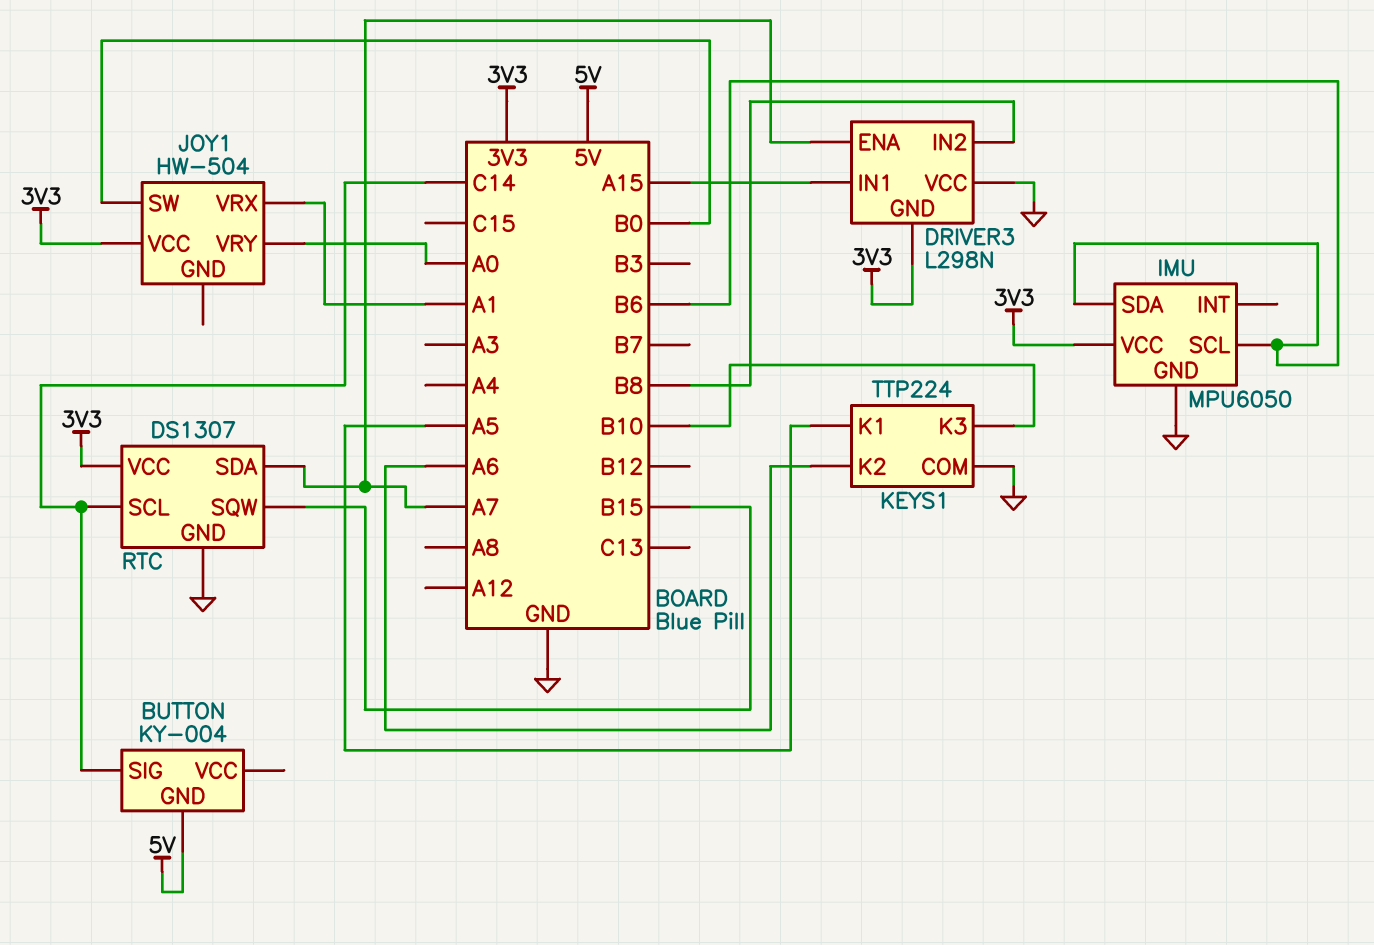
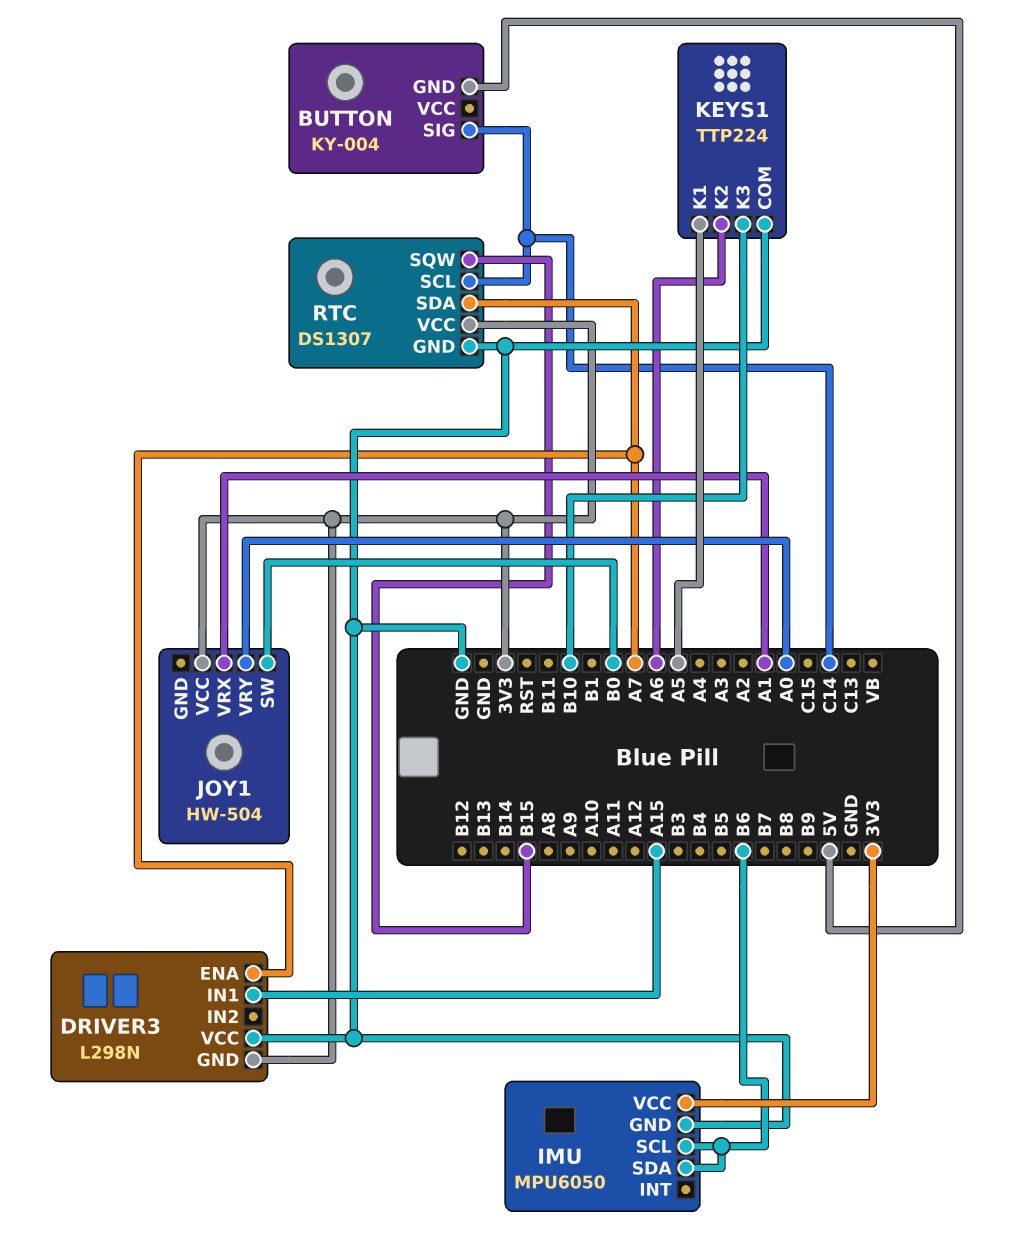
DRIVER3 pin IN2: B8 -> none

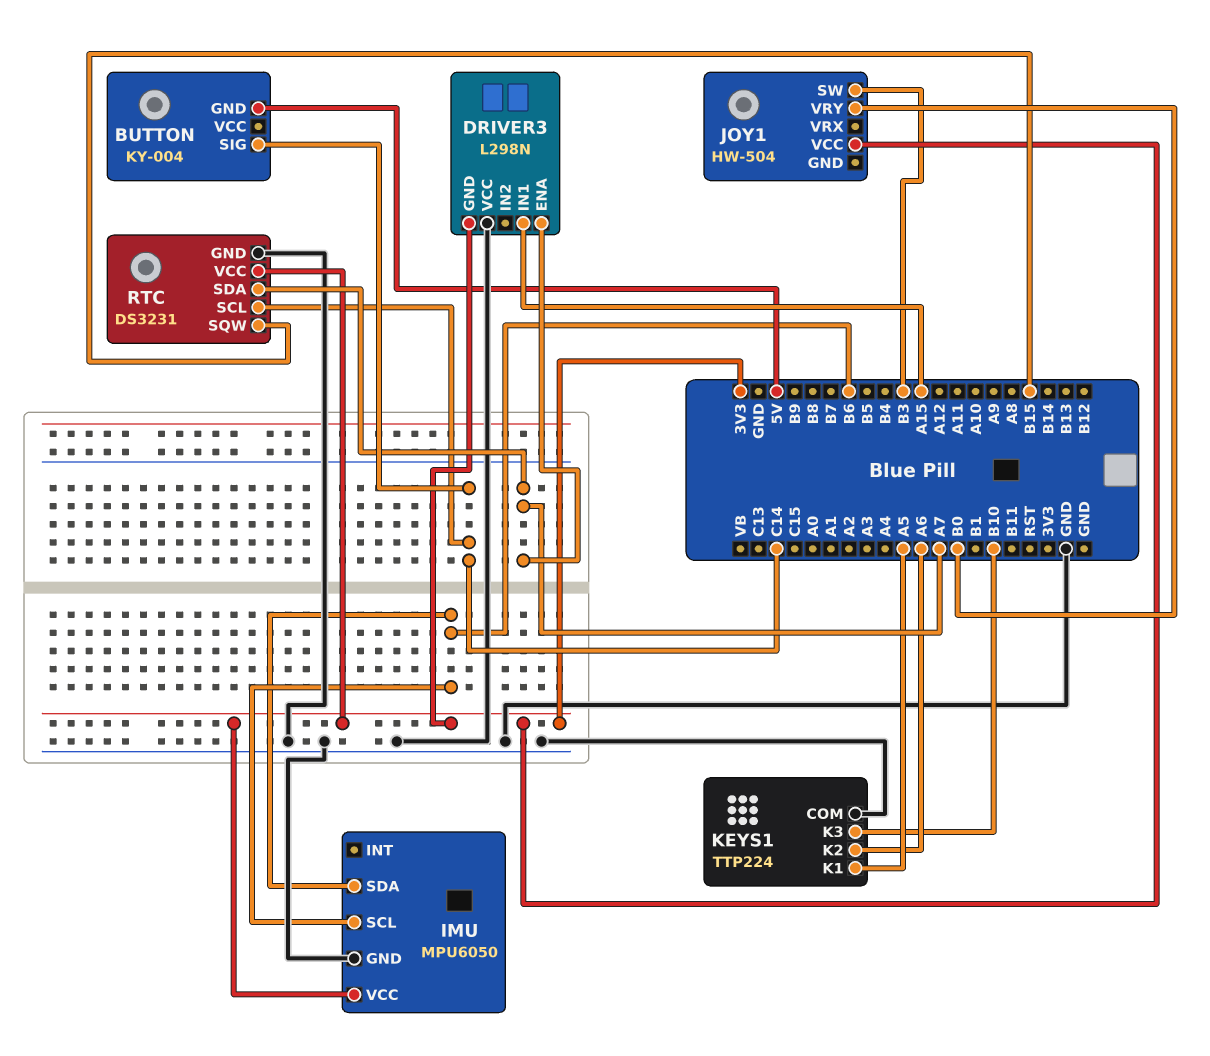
JOY1 pin SW: B0 -> B3
JOY1 pin VRX: A1 -> none
JOY1 pin VRY: A0 -> B0
RTC: DS1307 -> DS3231

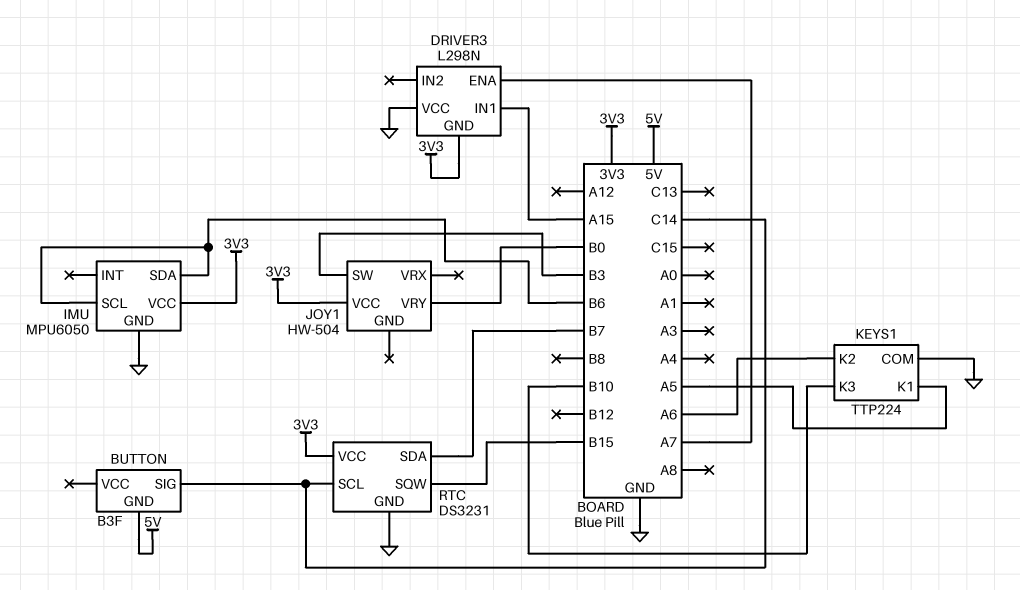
BUTTON: KY-004 -> B3F
RTC pin SDA: A7 -> B7

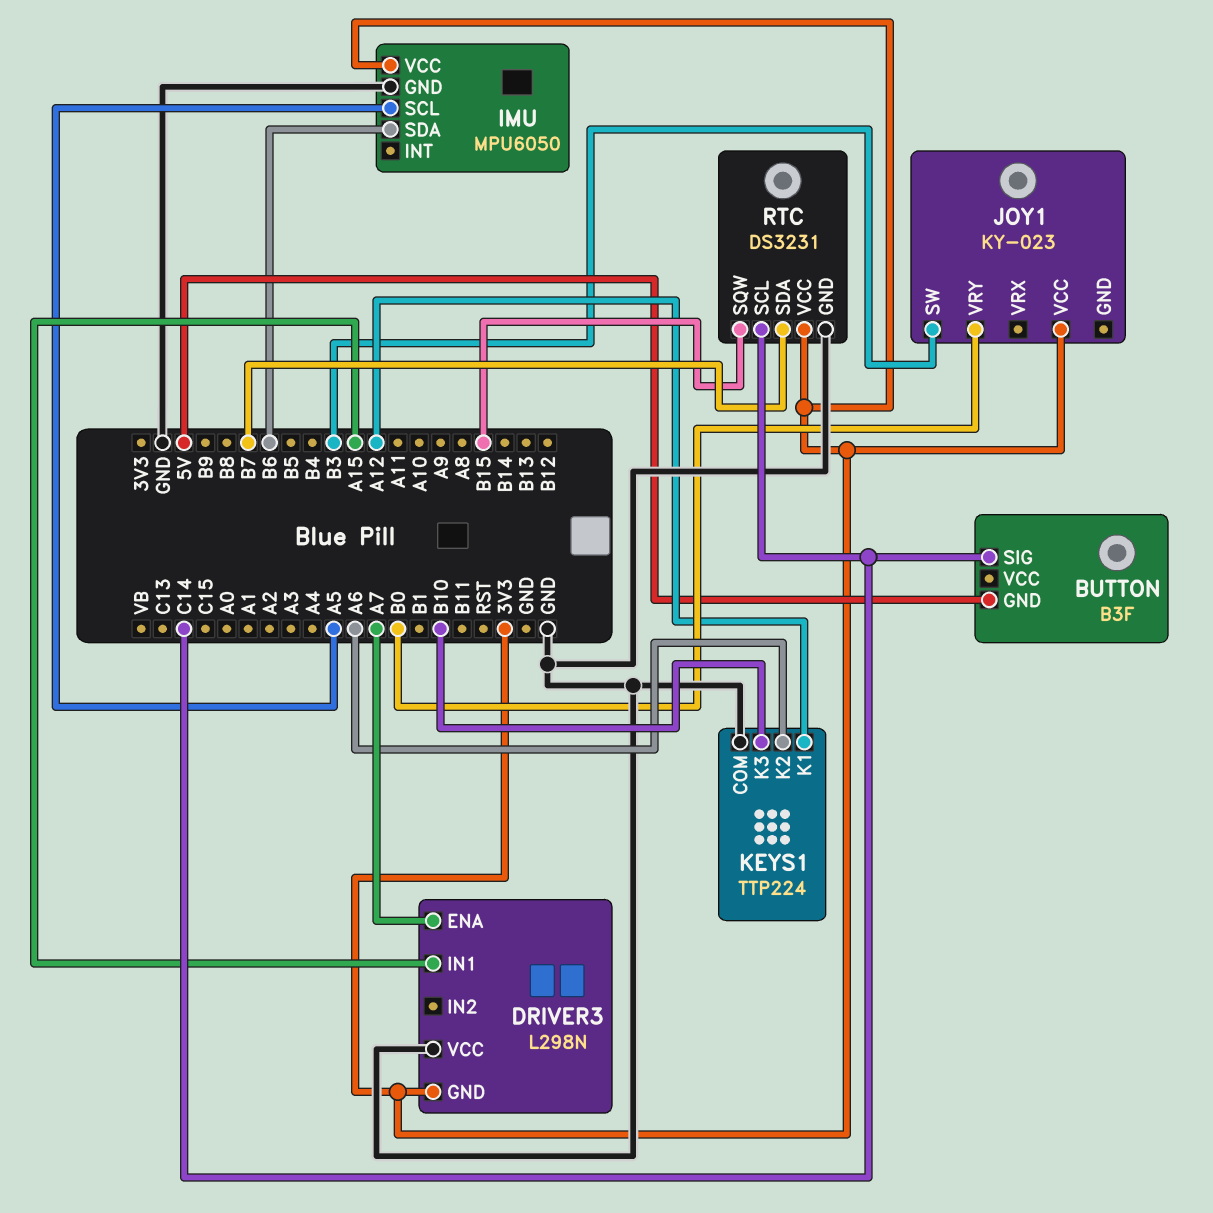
IMU pin SCL: B6 -> A5
JOY1: HW-504 -> KY-023
KEYS1 pin K1: A5 -> A12

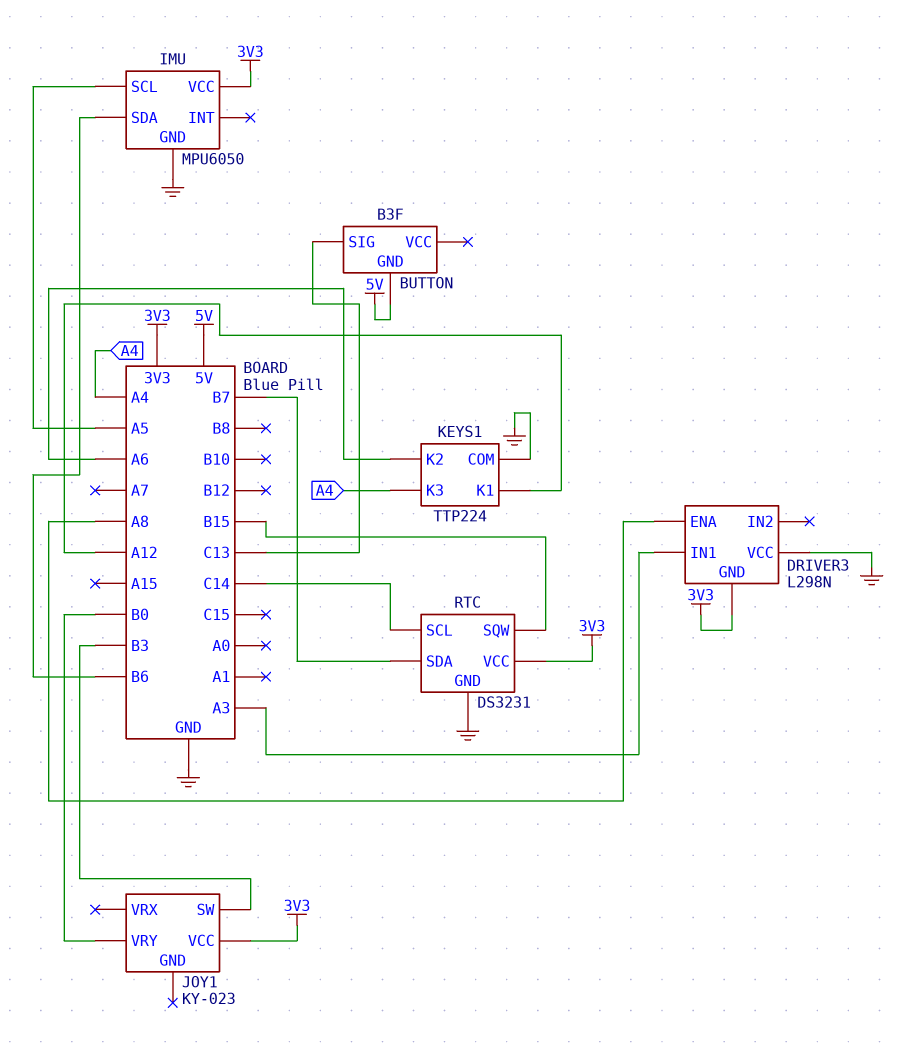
BUTTON pin SIG: C14 -> C13
DRIVER3 pin ENA: A7 -> A8
DRIVER3 pin IN1: A15 -> A3
KEYS1 pin K3: B10 -> A4

